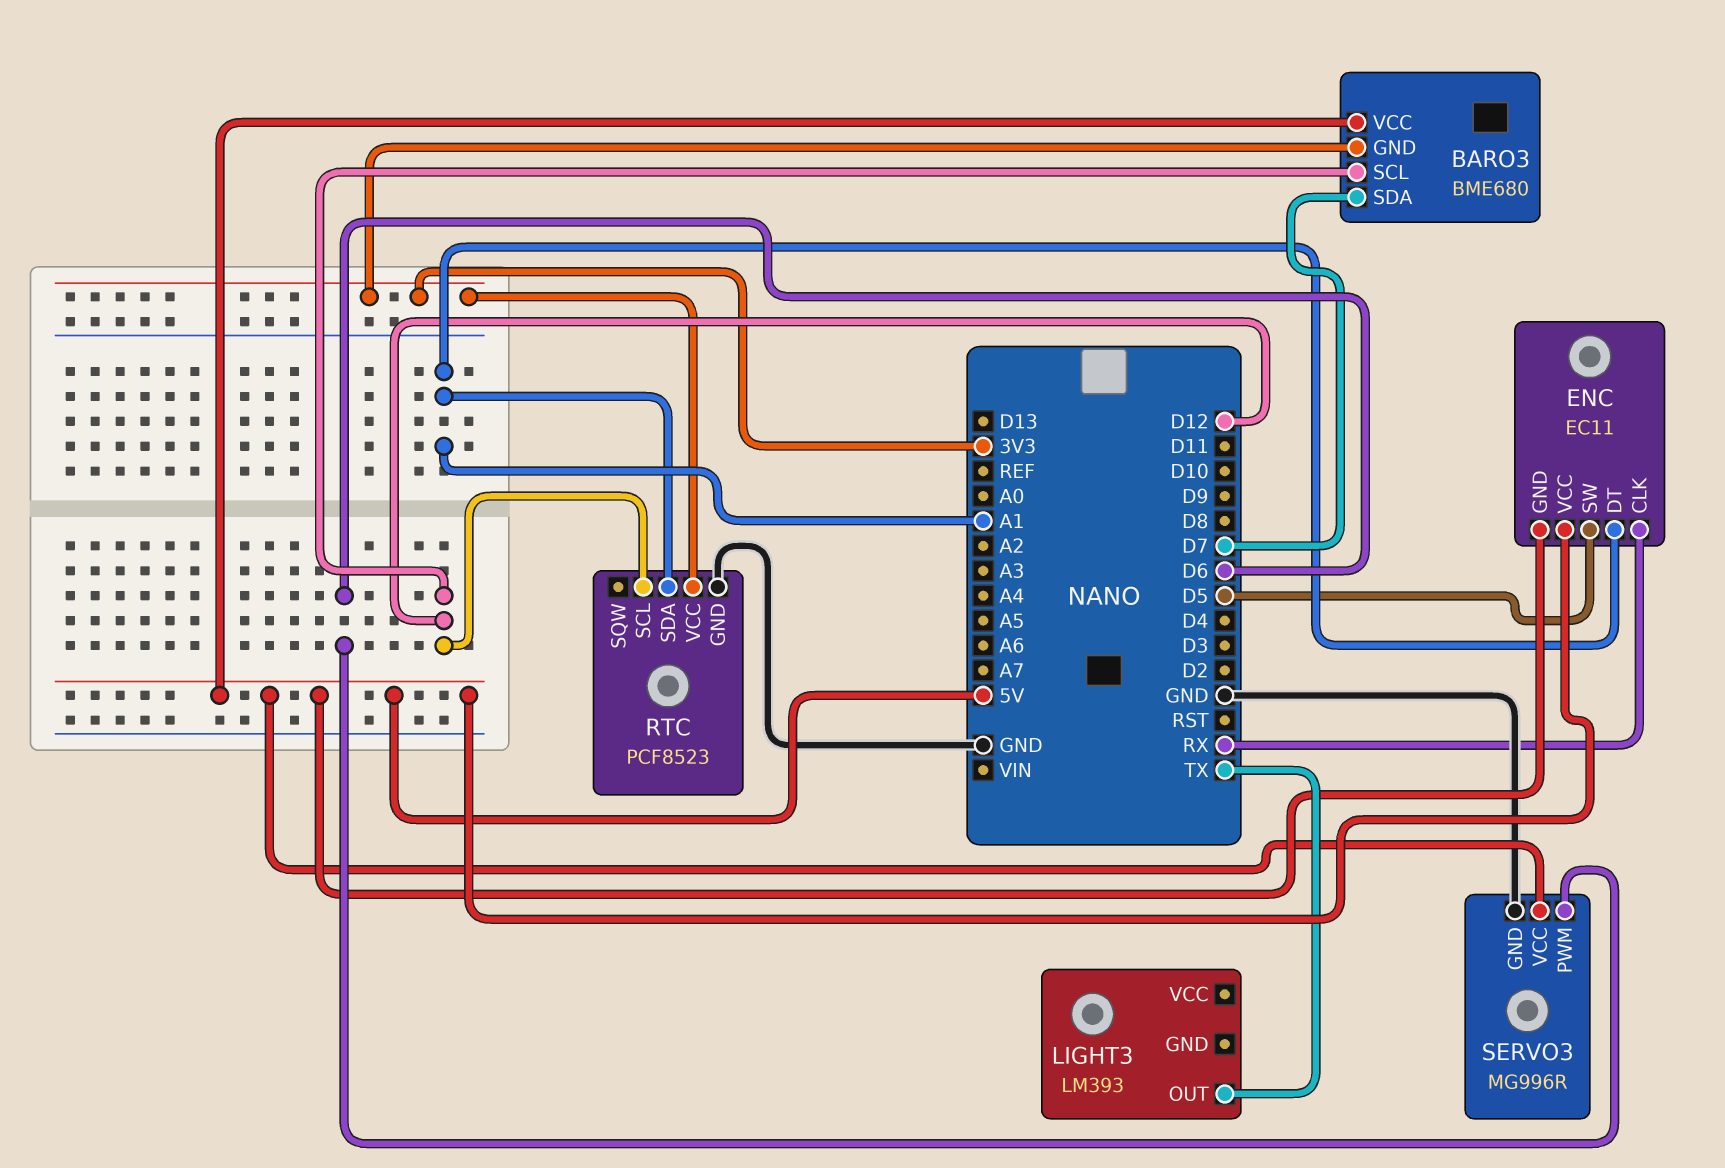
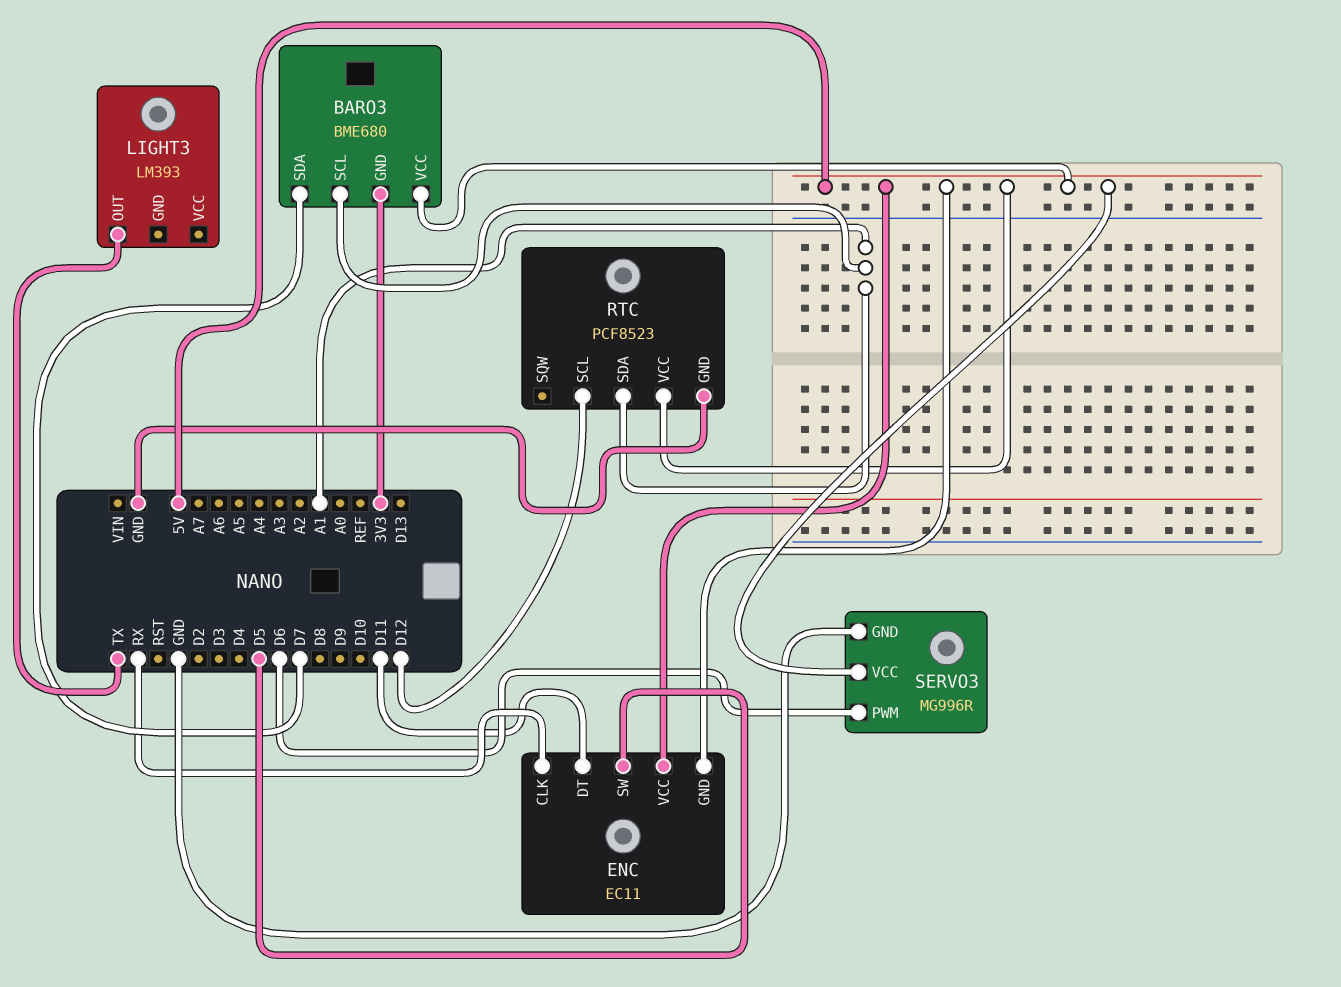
BARO3 pin SCL: D12 -> A1
ENC pin DT: A1 -> D11
RTC pin VCC: 3V3 -> 5V

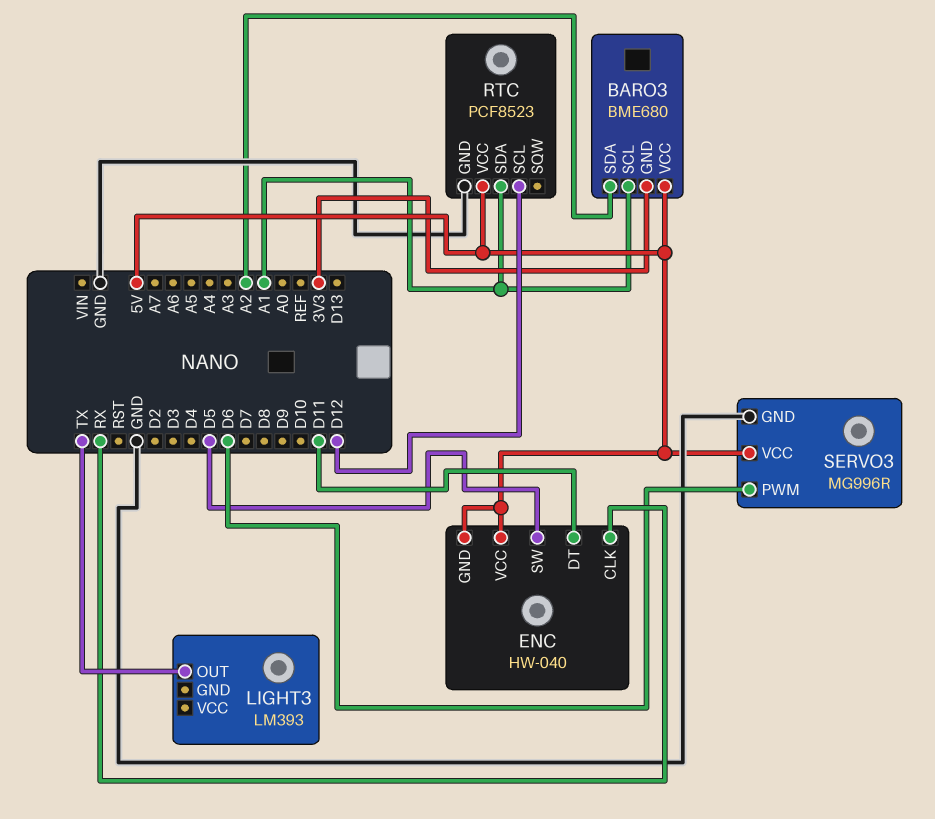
BARO3 pin SDA: D7 -> A2
ENC: EC11 -> HW-040

